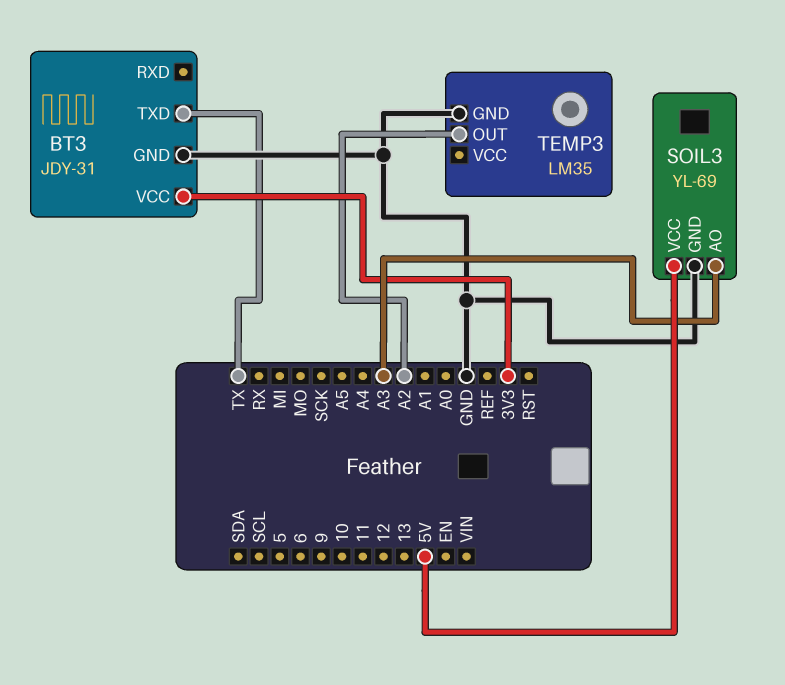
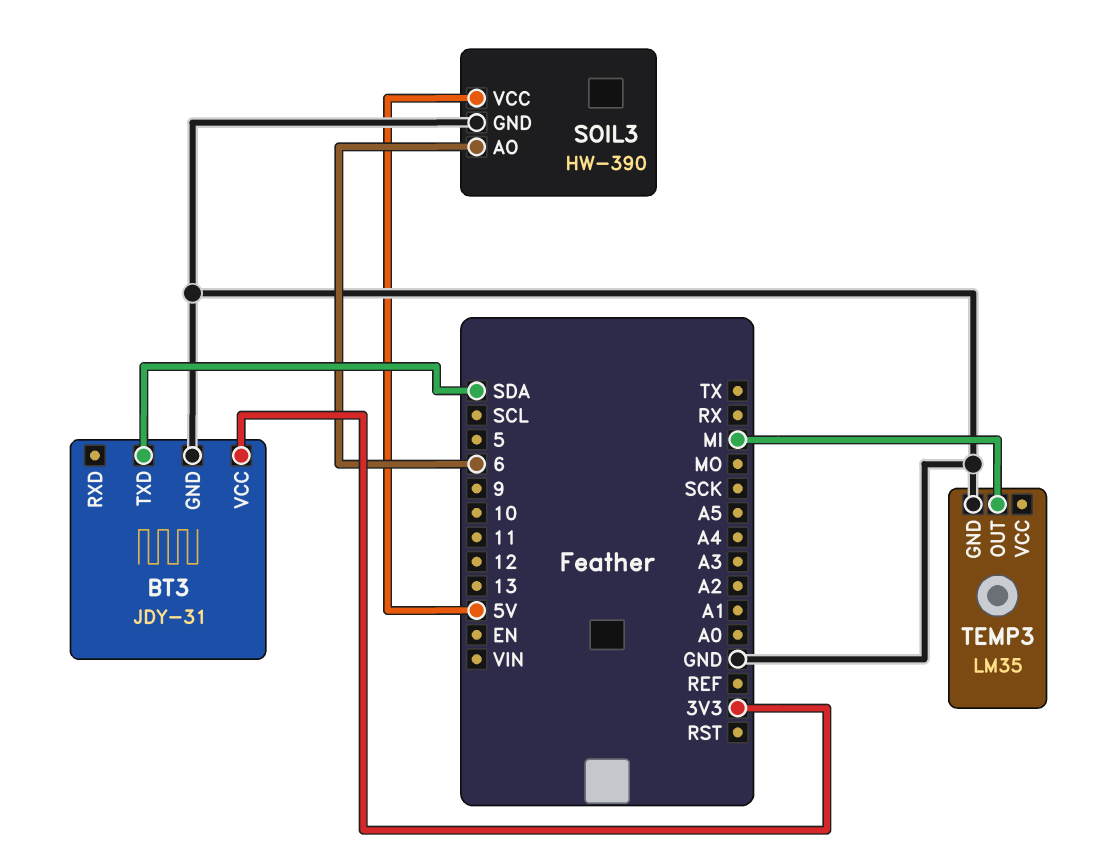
BT3 pin TXD: TX -> SDA
SOIL3: YL-69 -> HW-390
SOIL3 pin AO: A3 -> 6
TEMP3 pin OUT: A2 -> MI

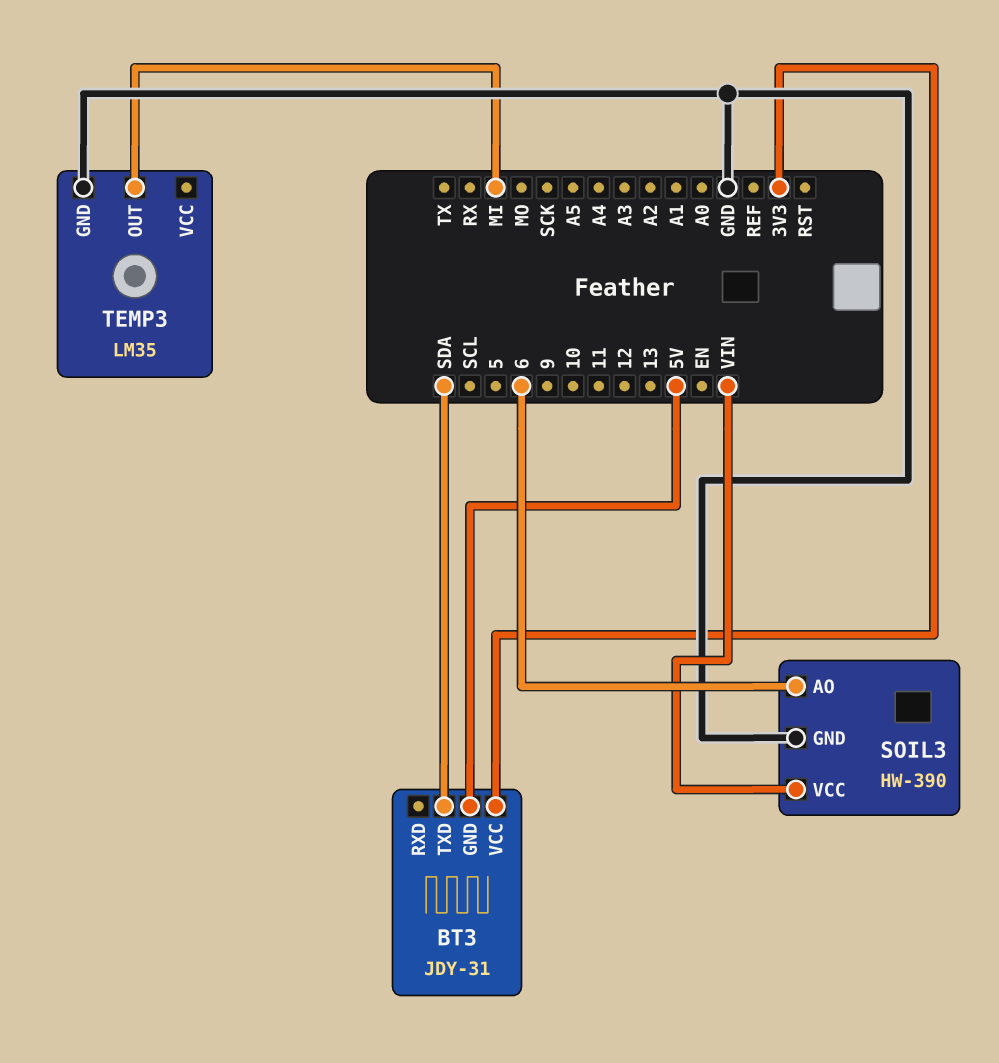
BT3 pin GND: GND -> 5V
SOIL3 pin VCC: 5V -> VIN

